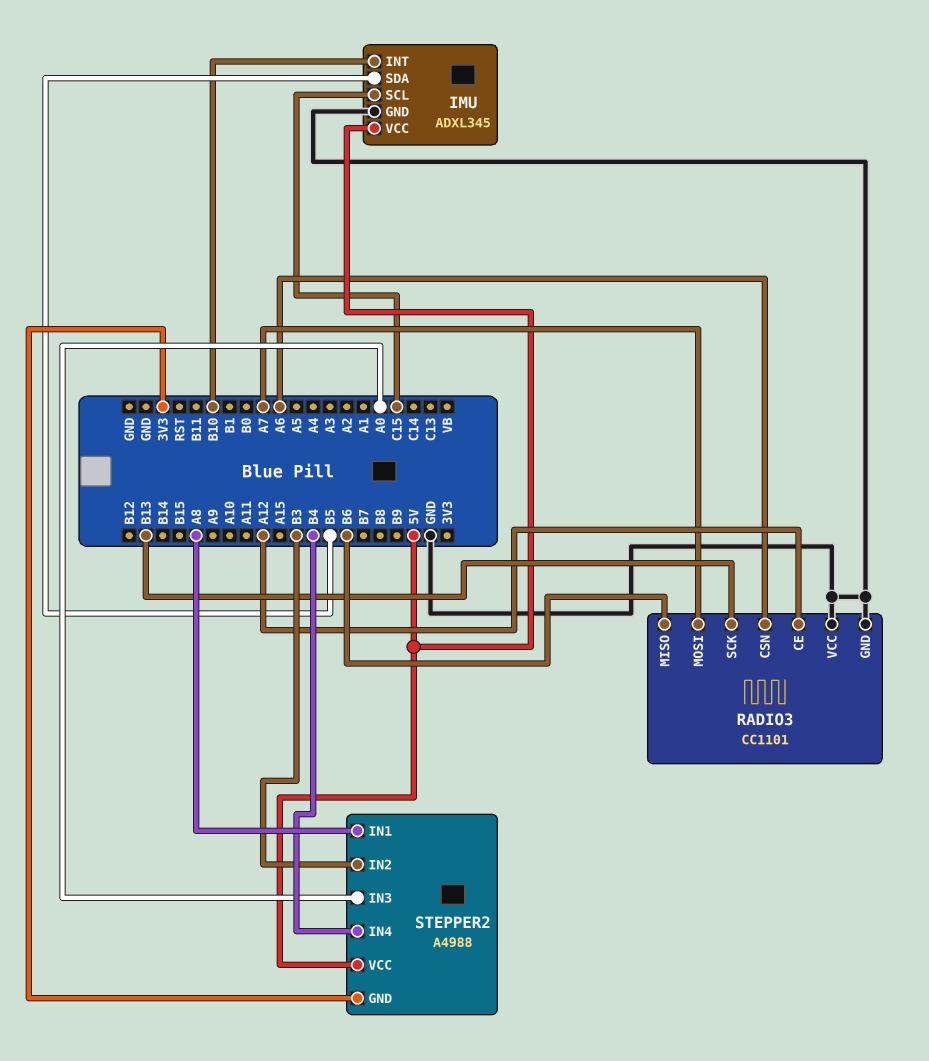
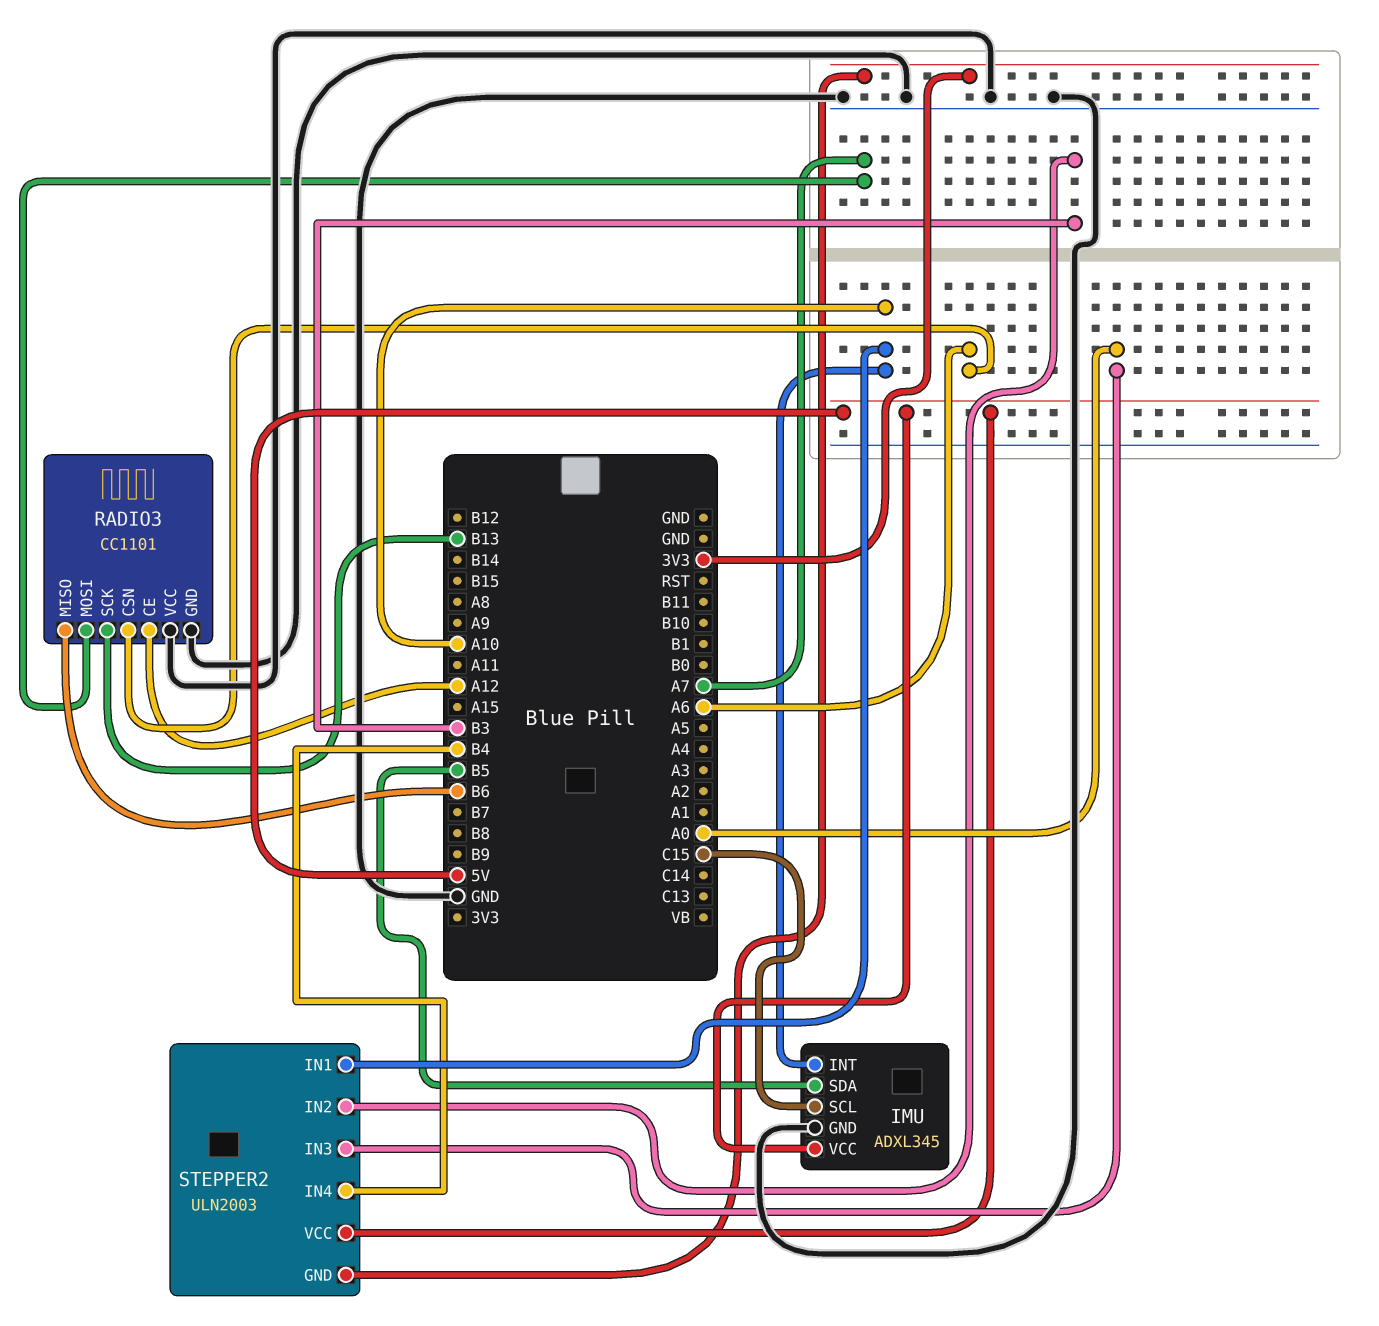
IMU pin INT: B10 -> A10
STEPPER2: A4988 -> ULN2003
STEPPER2 pin IN1: A8 -> A10

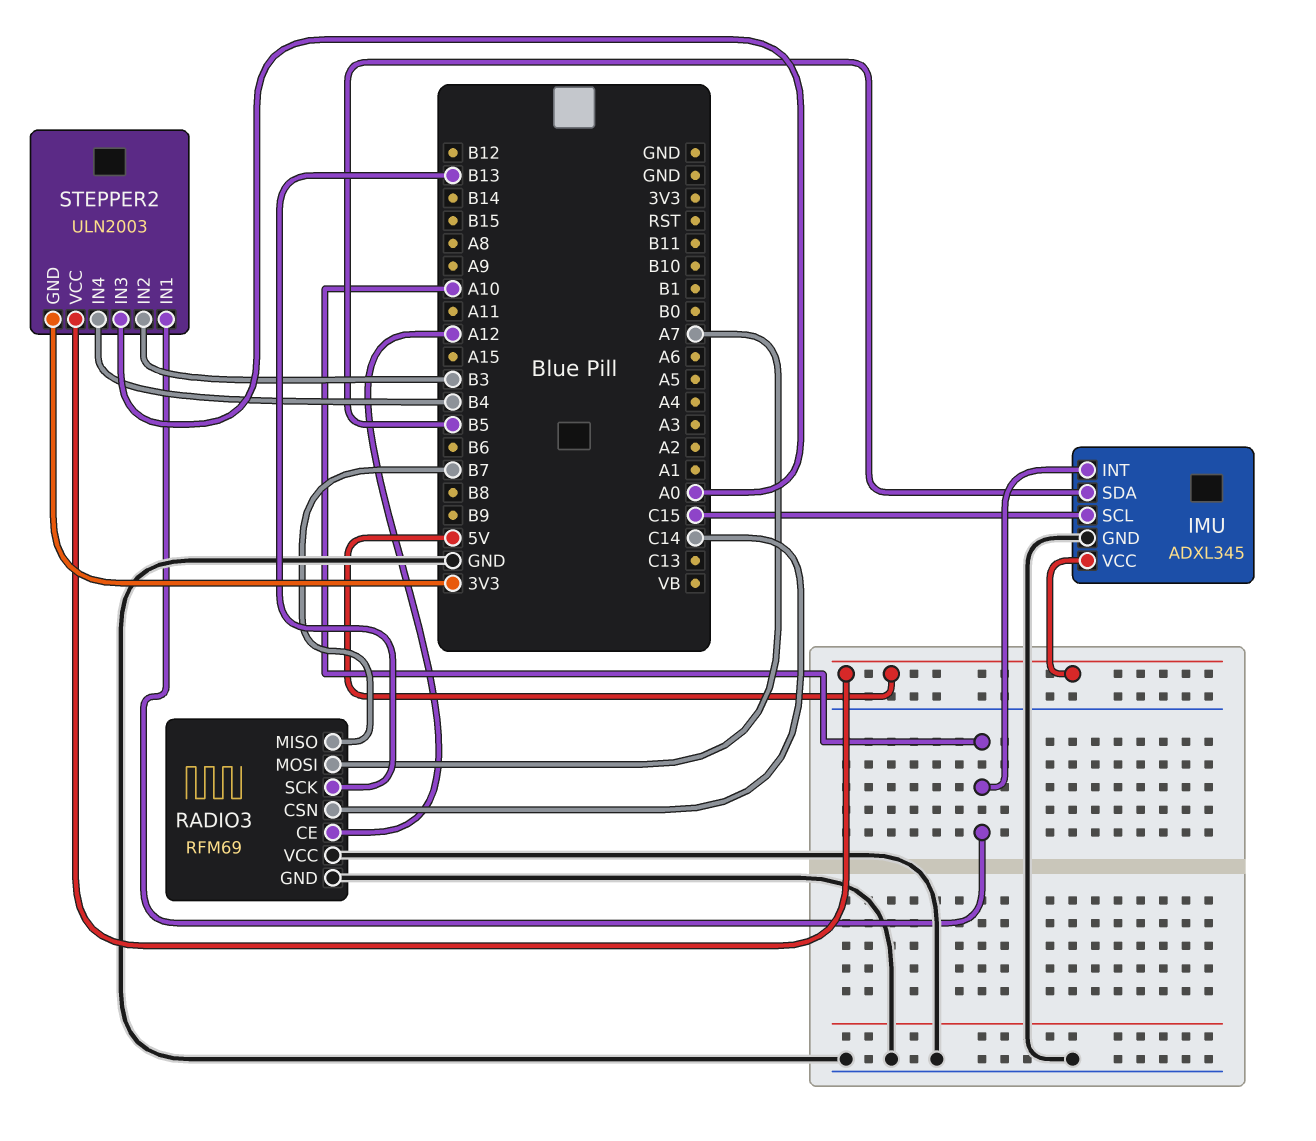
RADIO3: CC1101 -> RFM69
RADIO3 pin CSN: A6 -> C14
RADIO3 pin MISO: B6 -> B7

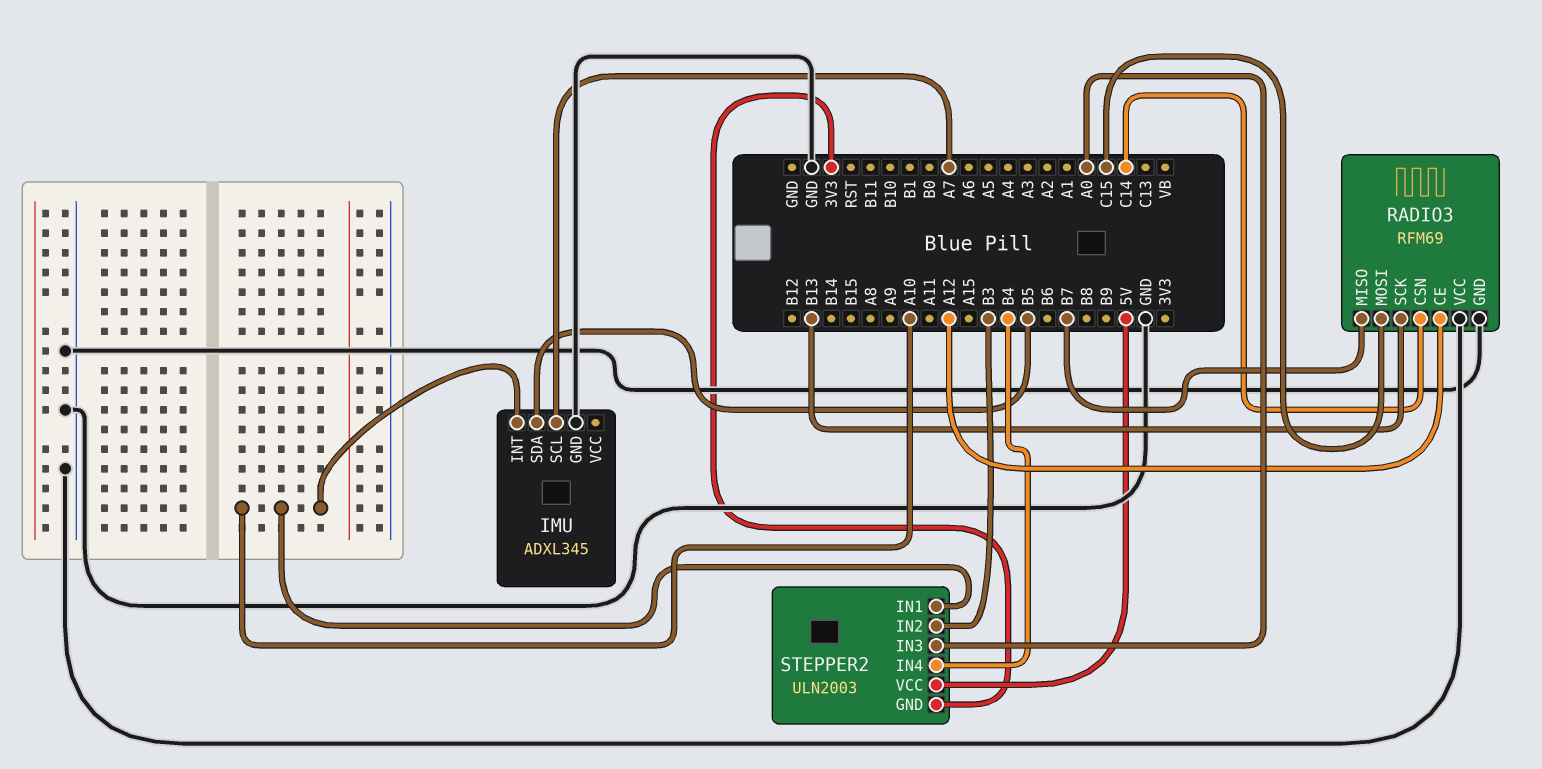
IMU pin SCL: C15 -> A7
IMU pin VCC: 5V -> none
RADIO3 pin MOSI: A7 -> C15

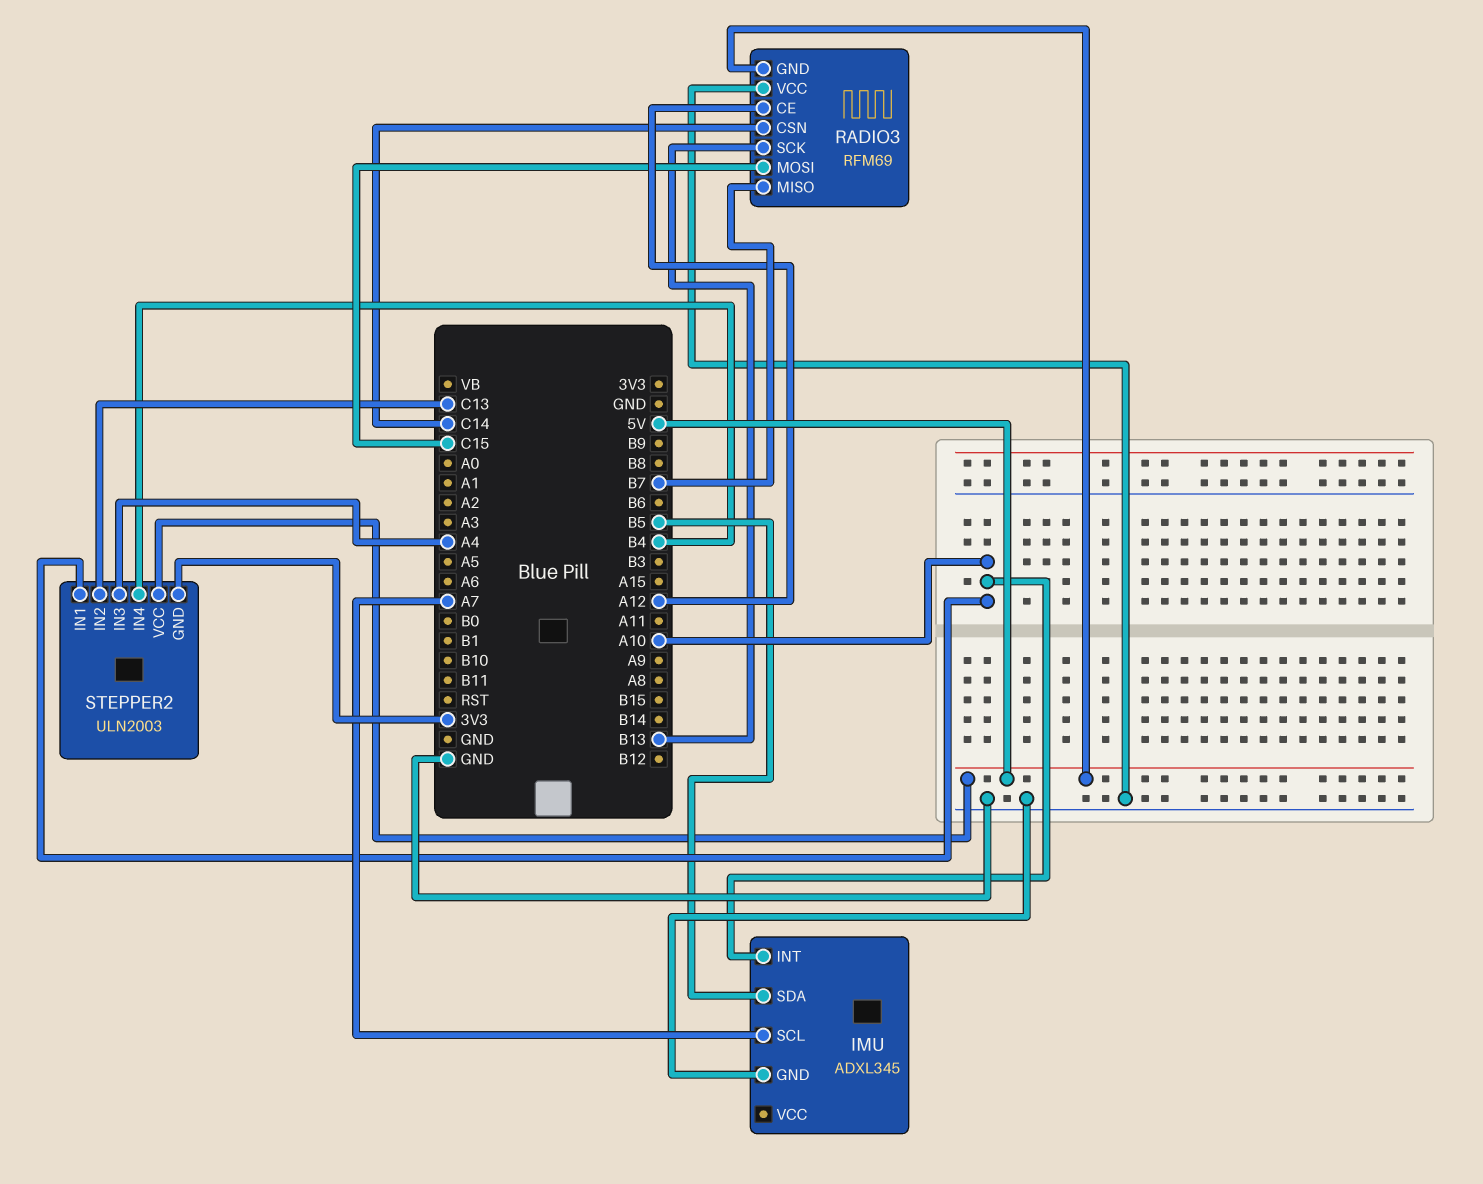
RADIO3 pin GND: GND -> 5V
STEPPER2 pin IN2: B3 -> C13
STEPPER2 pin IN3: A0 -> A4

